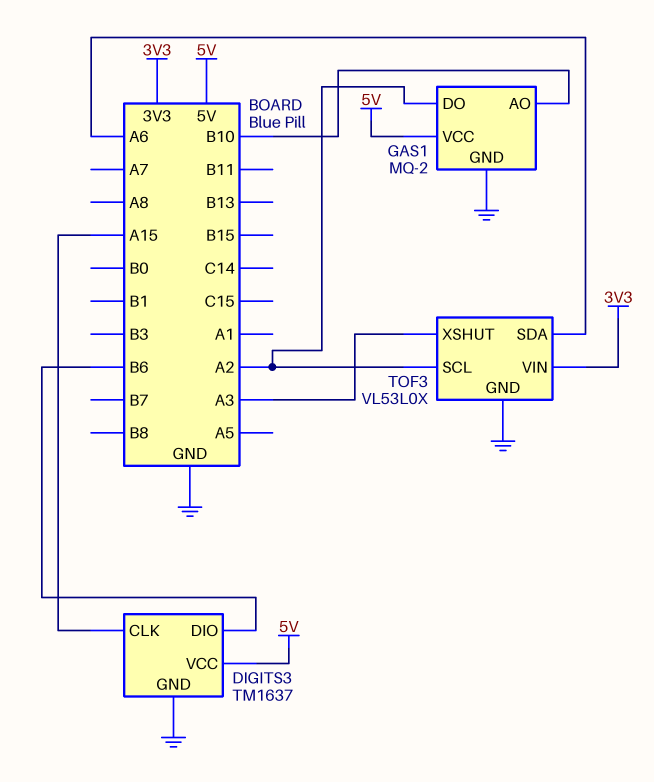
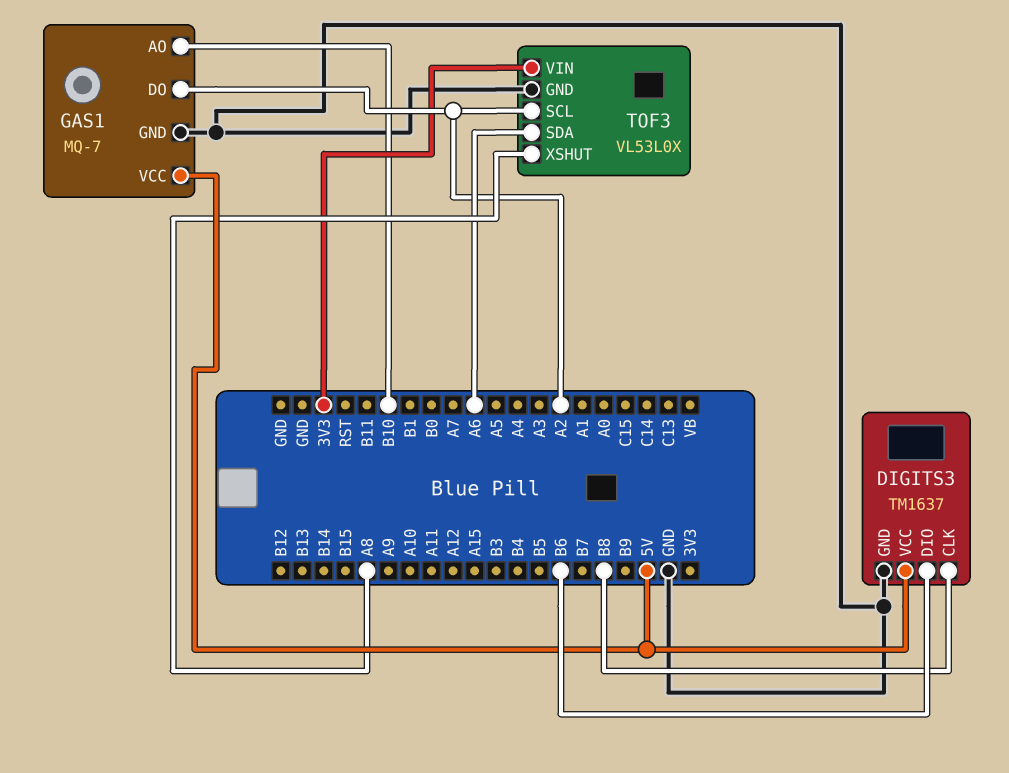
DIGITS3 pin CLK: A15 -> B8
GAS1: MQ-2 -> MQ-7
TOF3 pin XSHUT: A3 -> A8

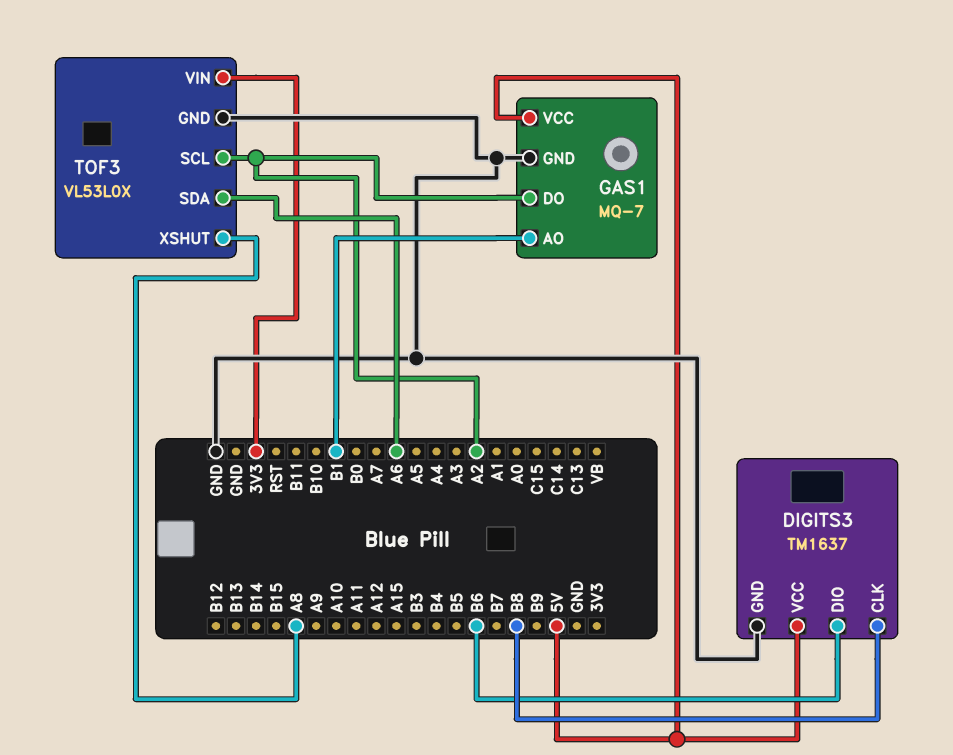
GAS1 pin AO: B10 -> B1

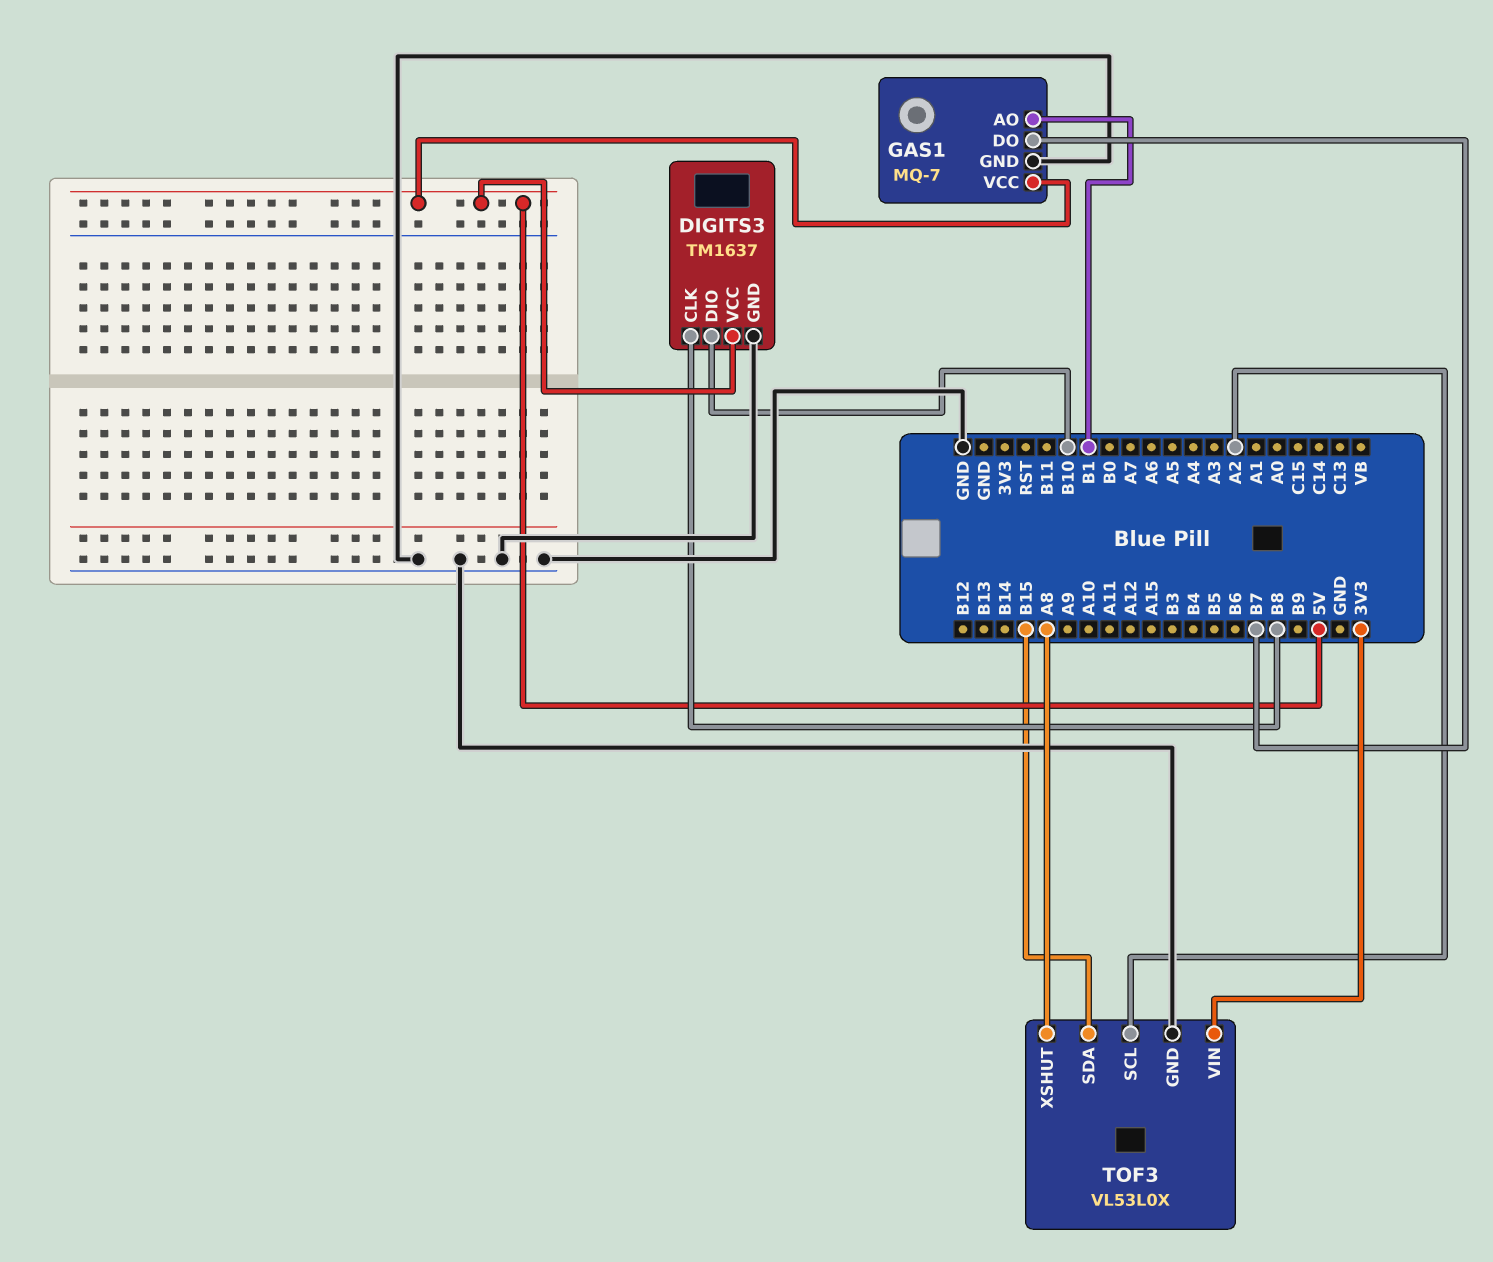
DIGITS3 pin DIO: B6 -> B10
GAS1 pin DO: A2 -> B7
TOF3 pin SDA: A6 -> B15

